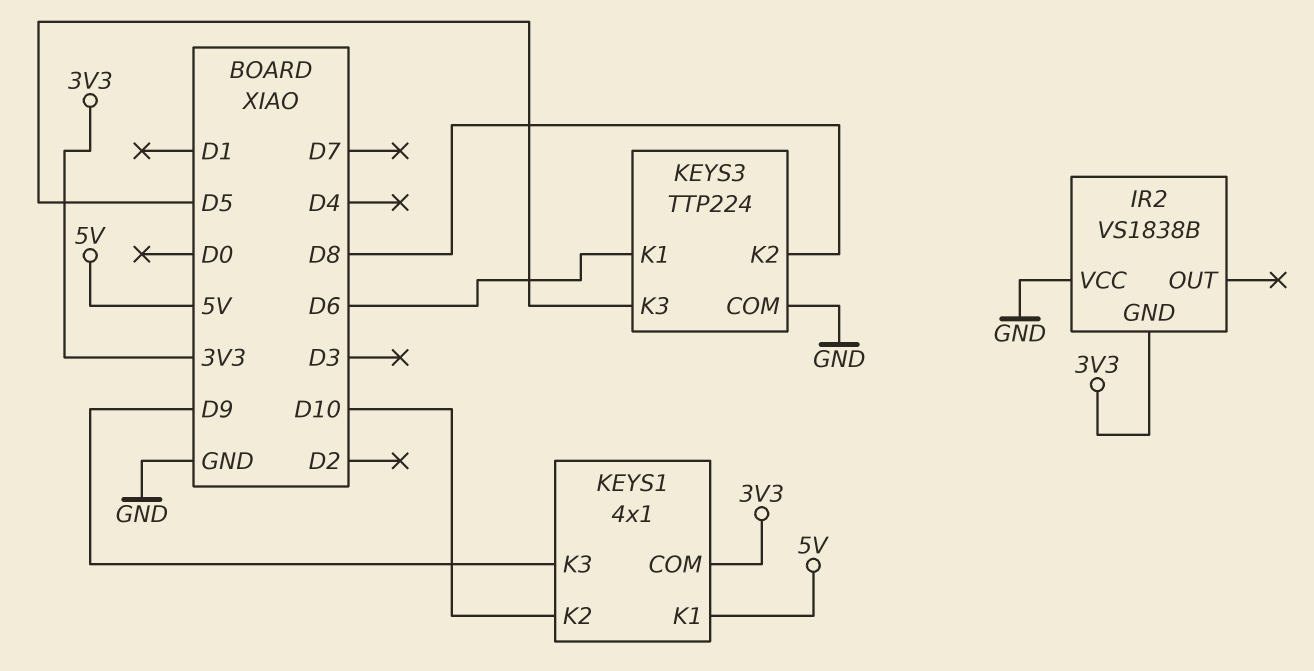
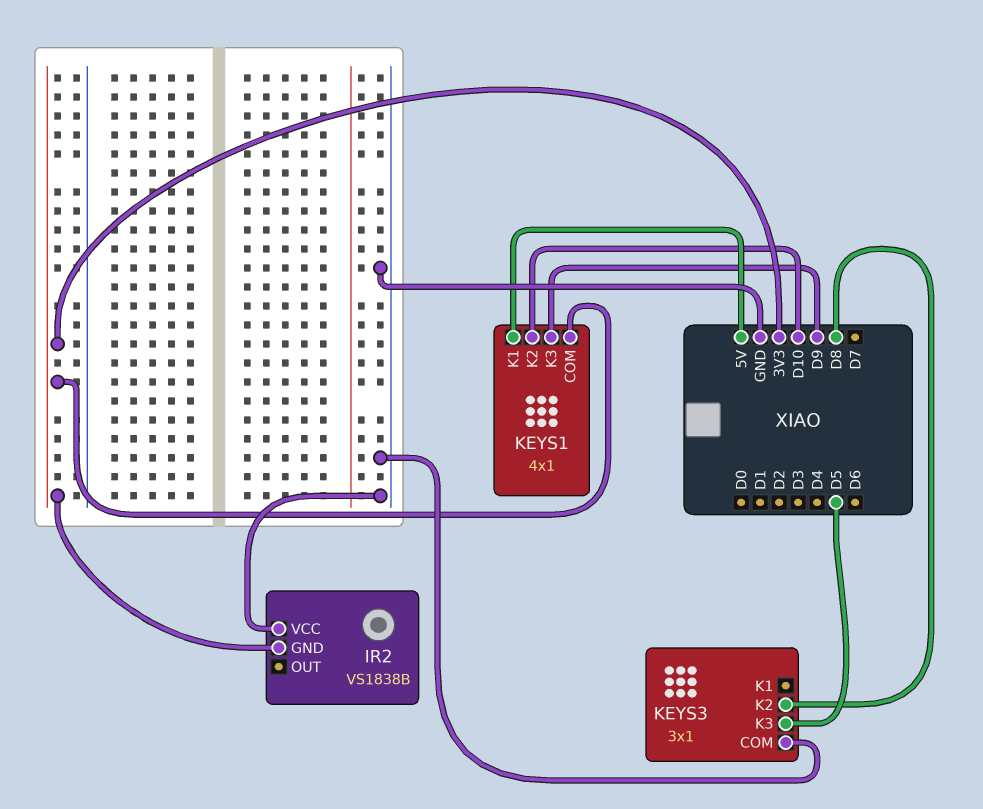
KEYS3: TTP224 -> 3x1
KEYS3 pin K1: D6 -> none

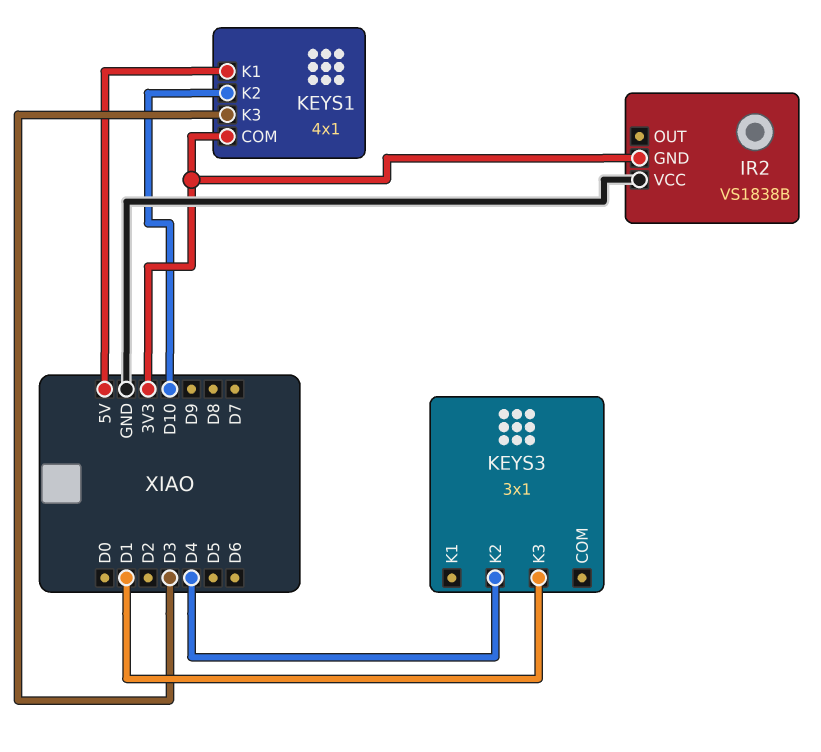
KEYS1 pin K3: D9 -> D3
KEYS3 pin COM: GND -> none
KEYS3 pin K2: D8 -> D4
KEYS3 pin K3: D5 -> D1

